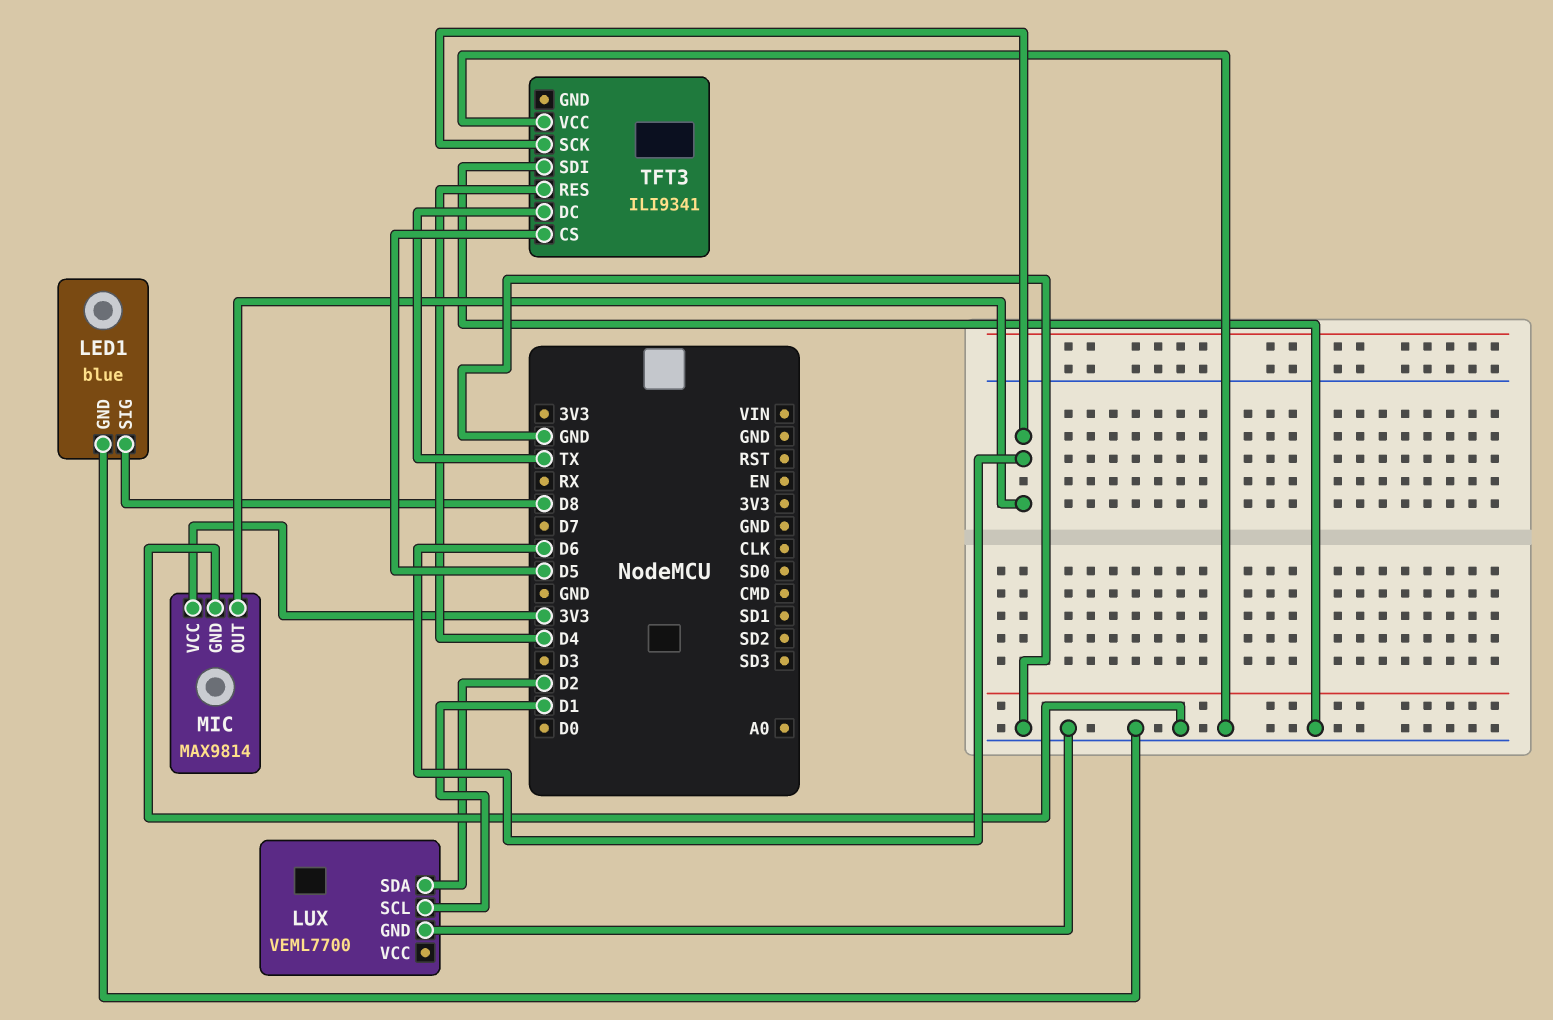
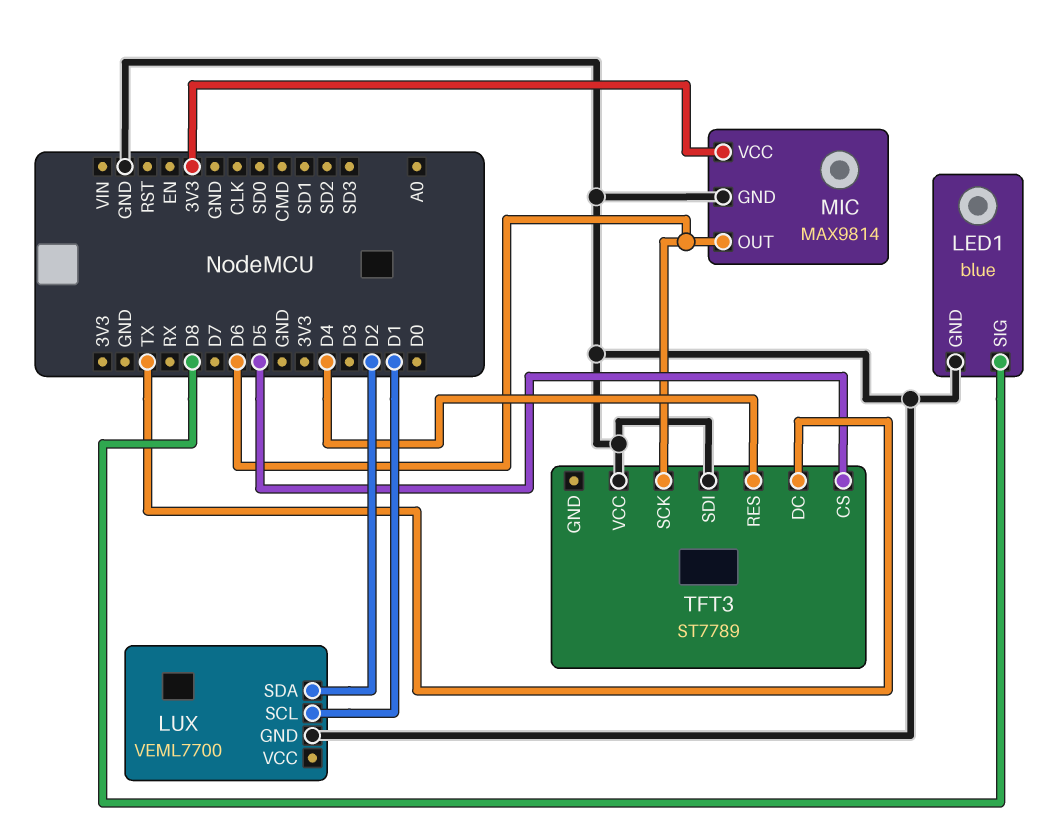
TFT3: ILI9341 -> ST7789

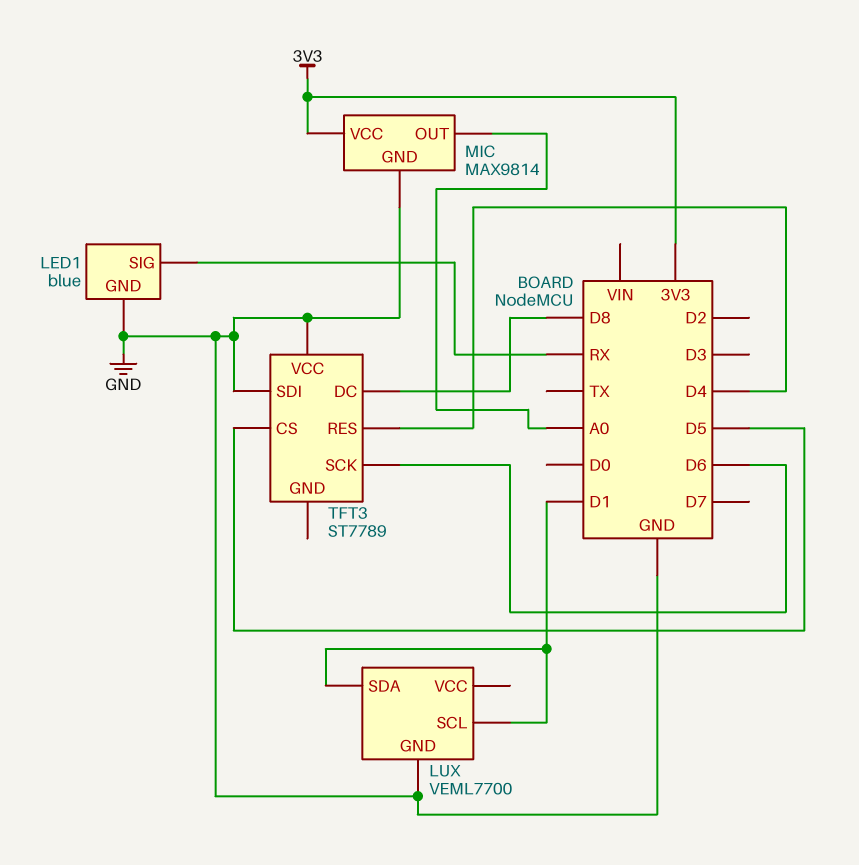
LED1 pin SIG: D8 -> RX
LUX pin SDA: D2 -> D1
MIC pin OUT: D6 -> A0
TFT3 pin DC: TX -> D8

